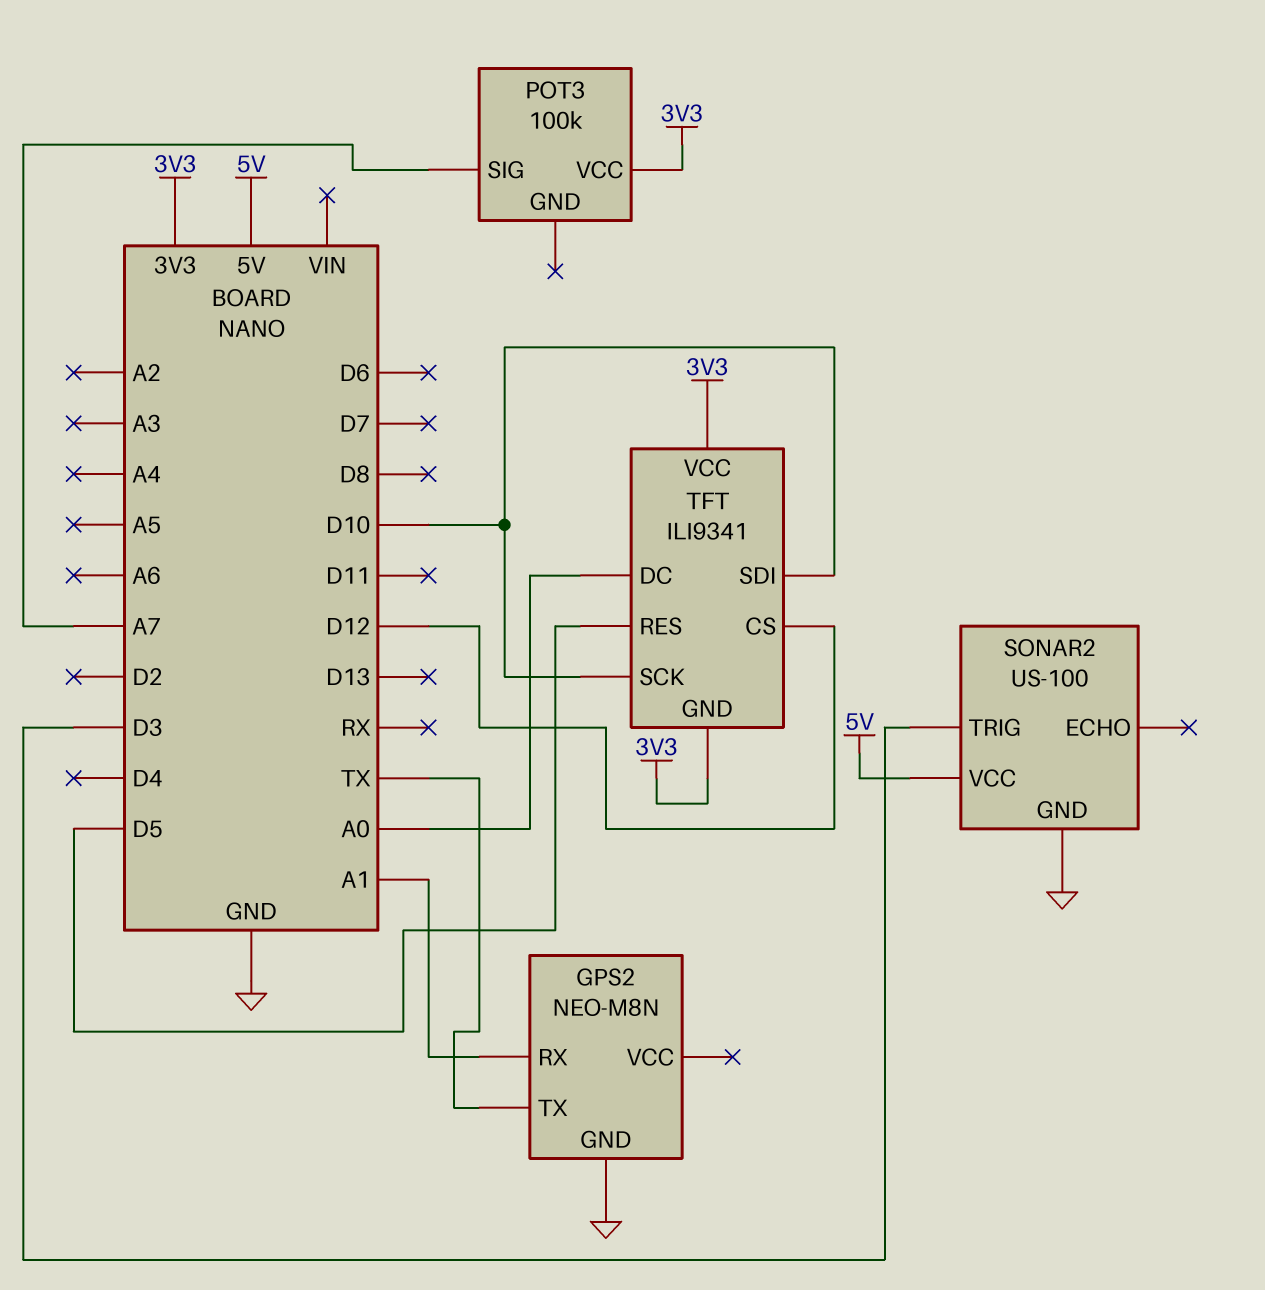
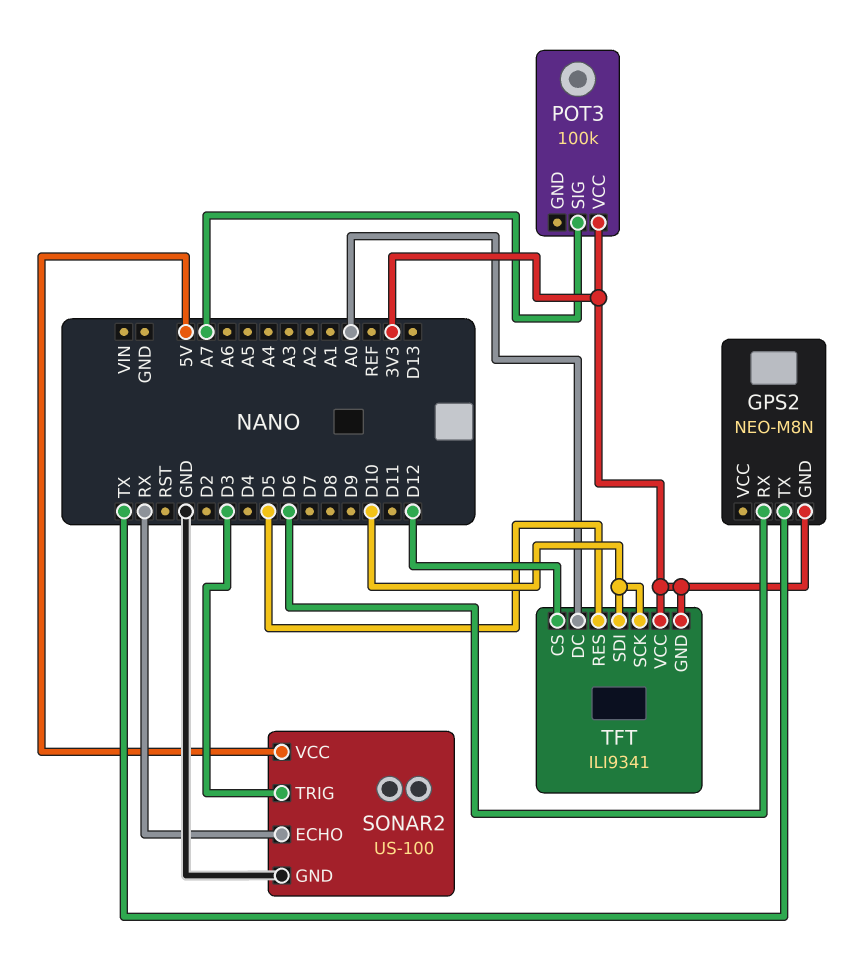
GPS2 pin GND: GND -> 3V3
GPS2 pin RX: A1 -> D6
SONAR2 pin ECHO: none -> RX

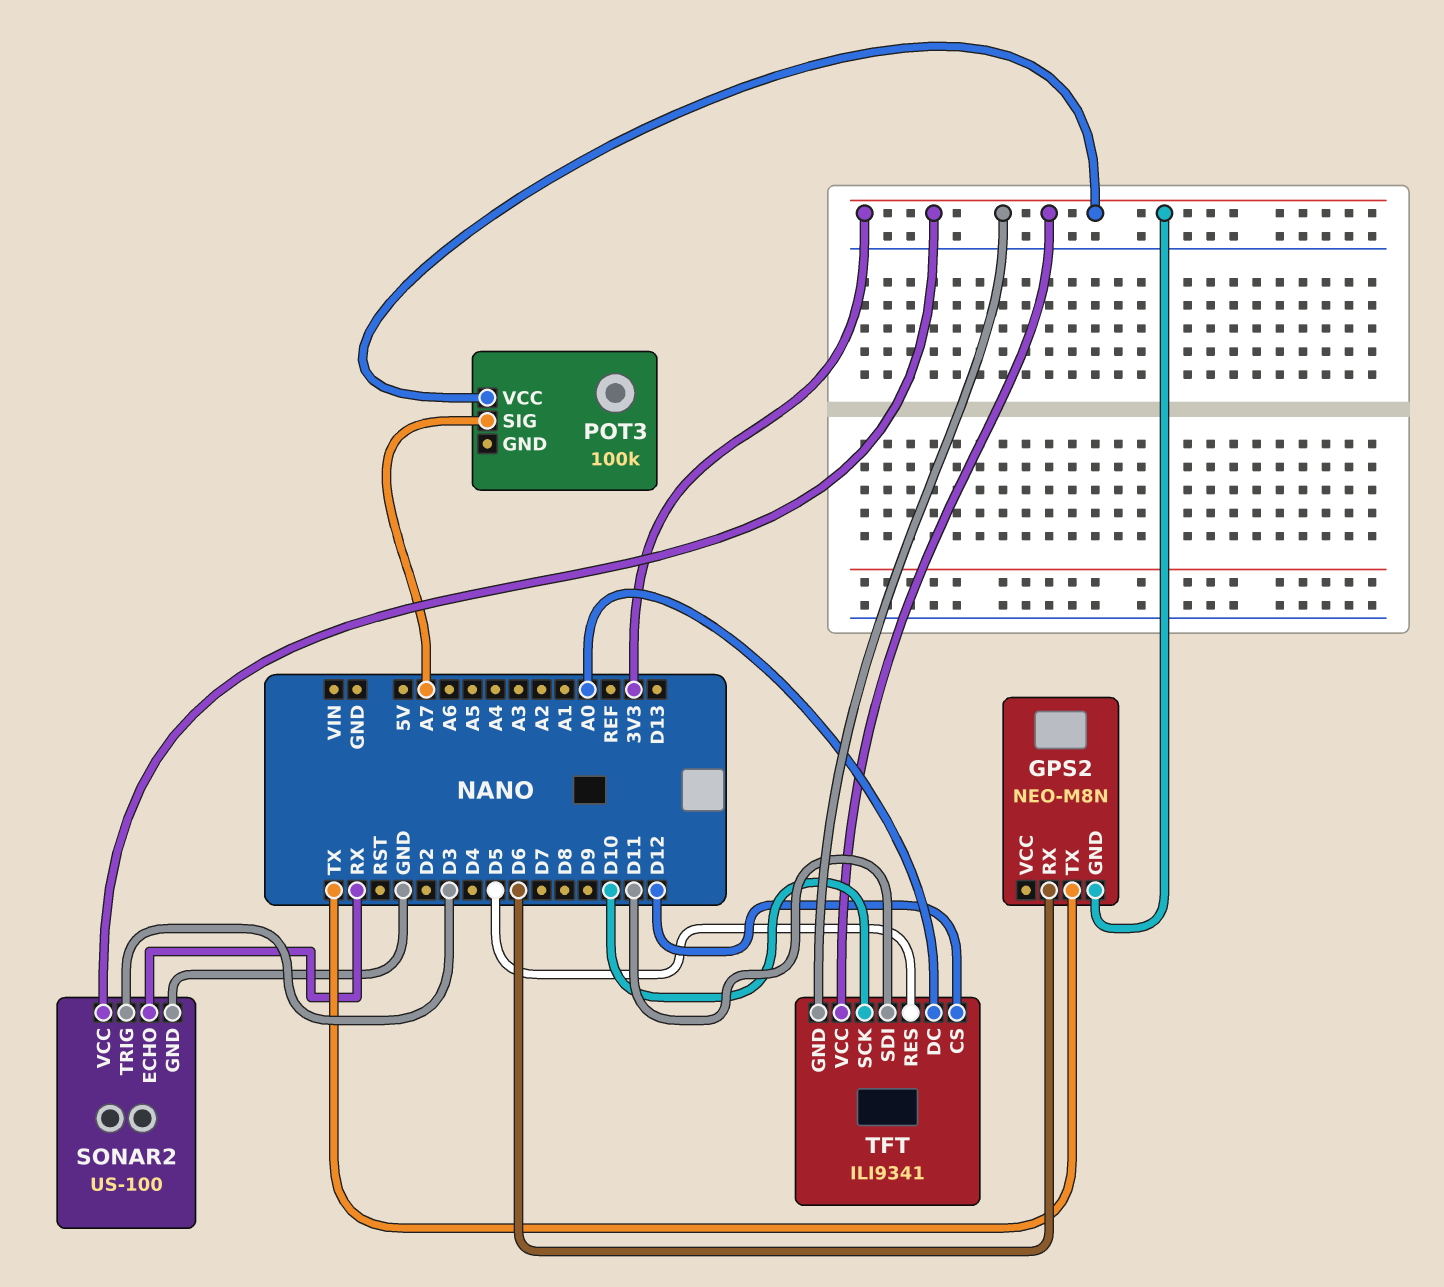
SONAR2 pin VCC: 5V -> 3V3
TFT pin SDI: D10 -> D11

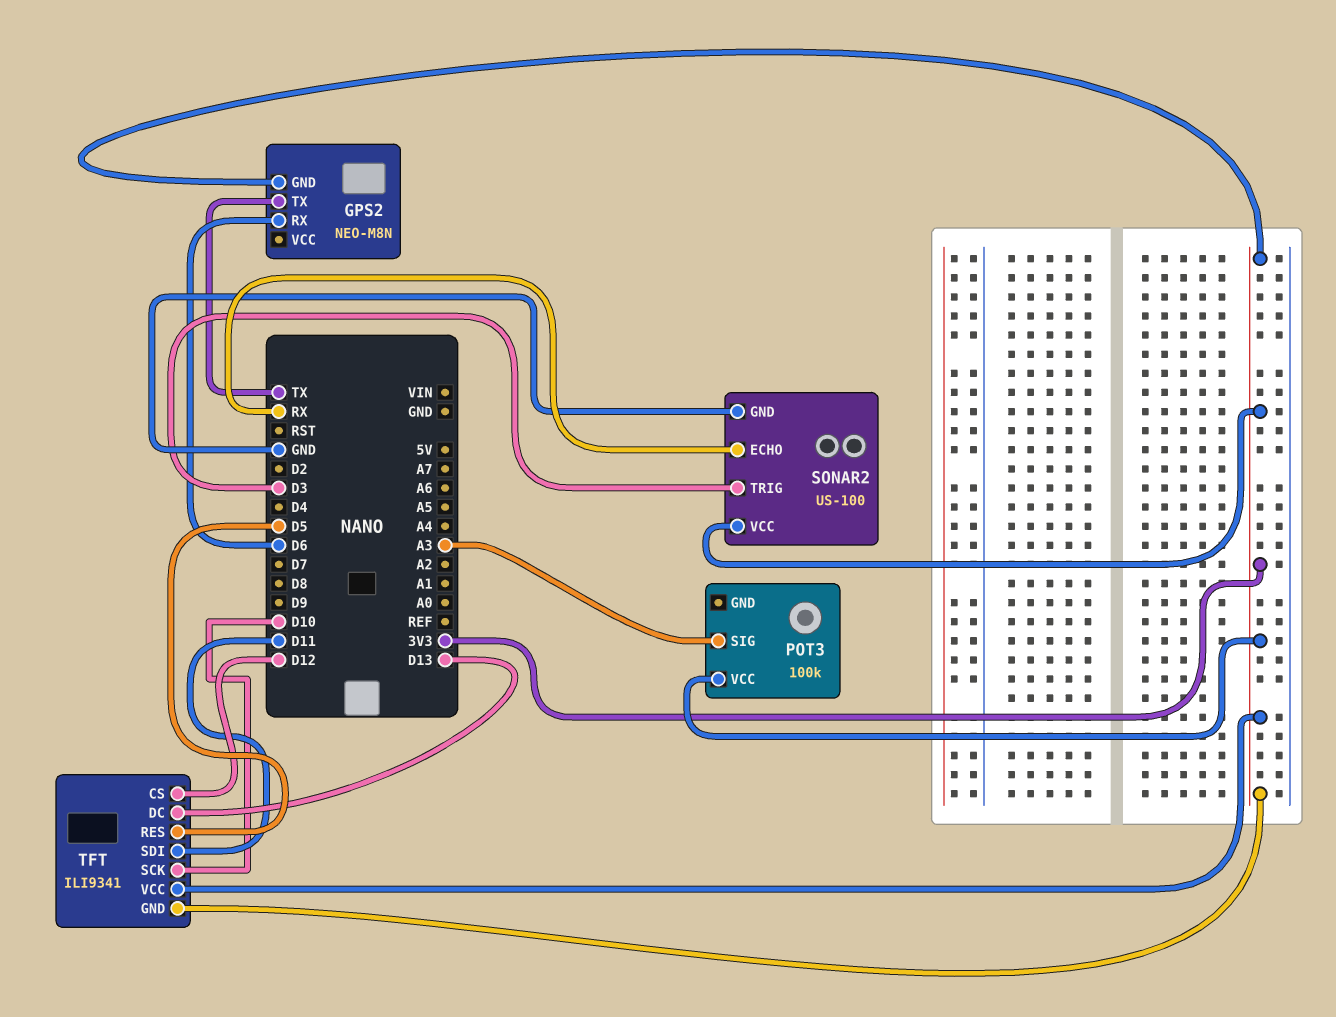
POT3 pin SIG: A7 -> A3
TFT pin DC: A0 -> D13

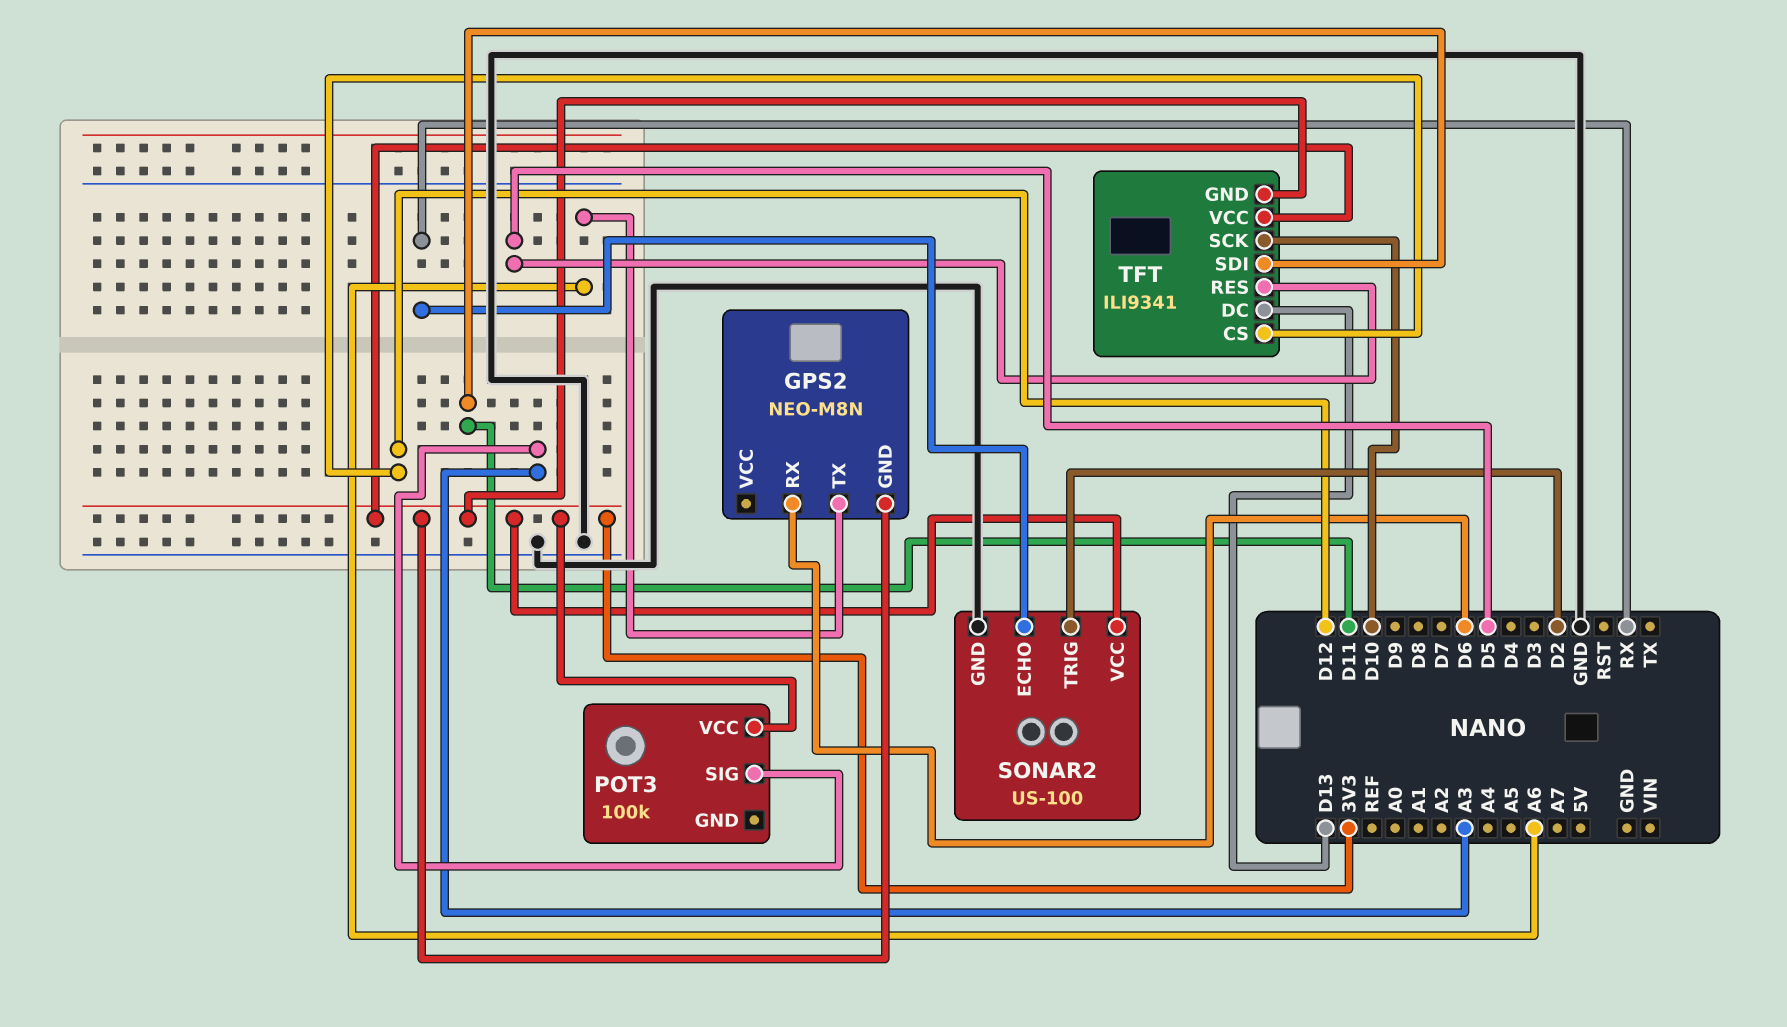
GPS2 pin TX: TX -> A6
SONAR2 pin TRIG: D3 -> D2

